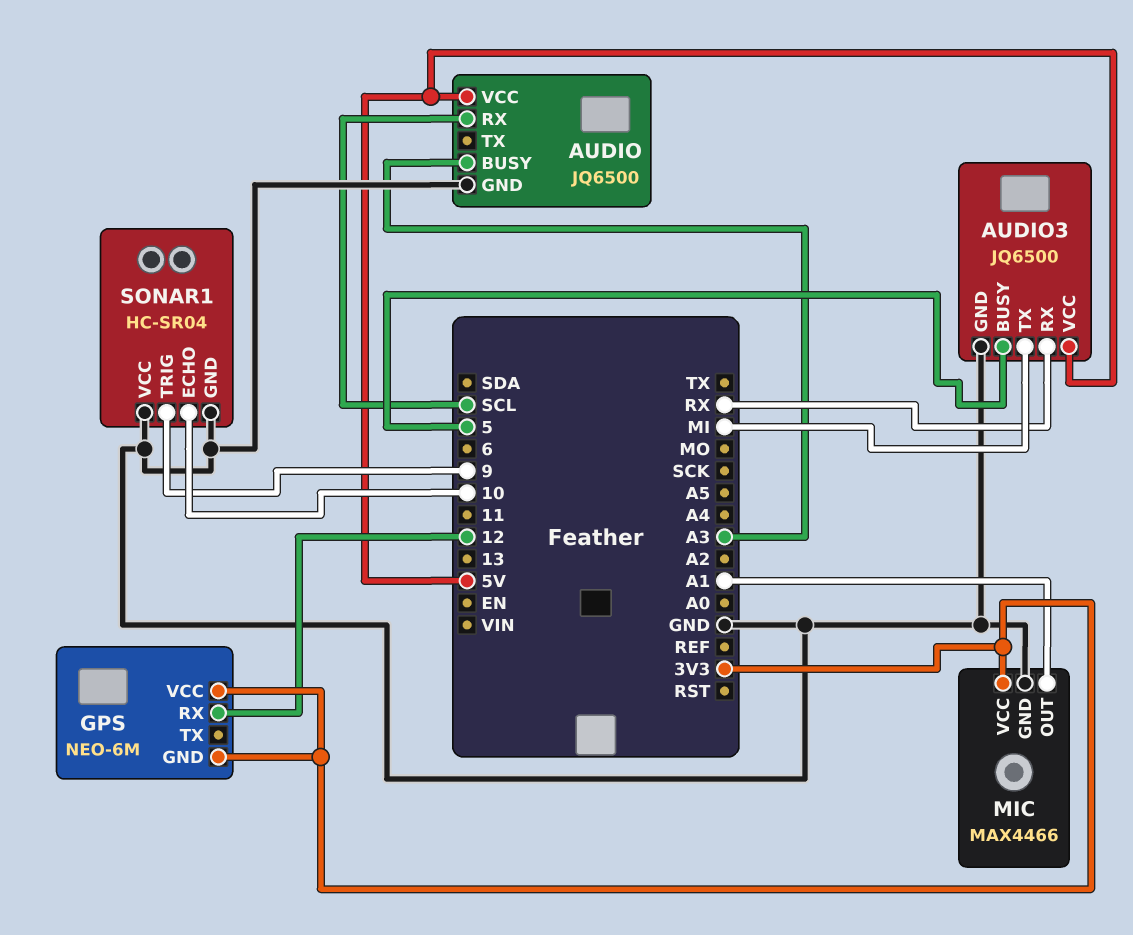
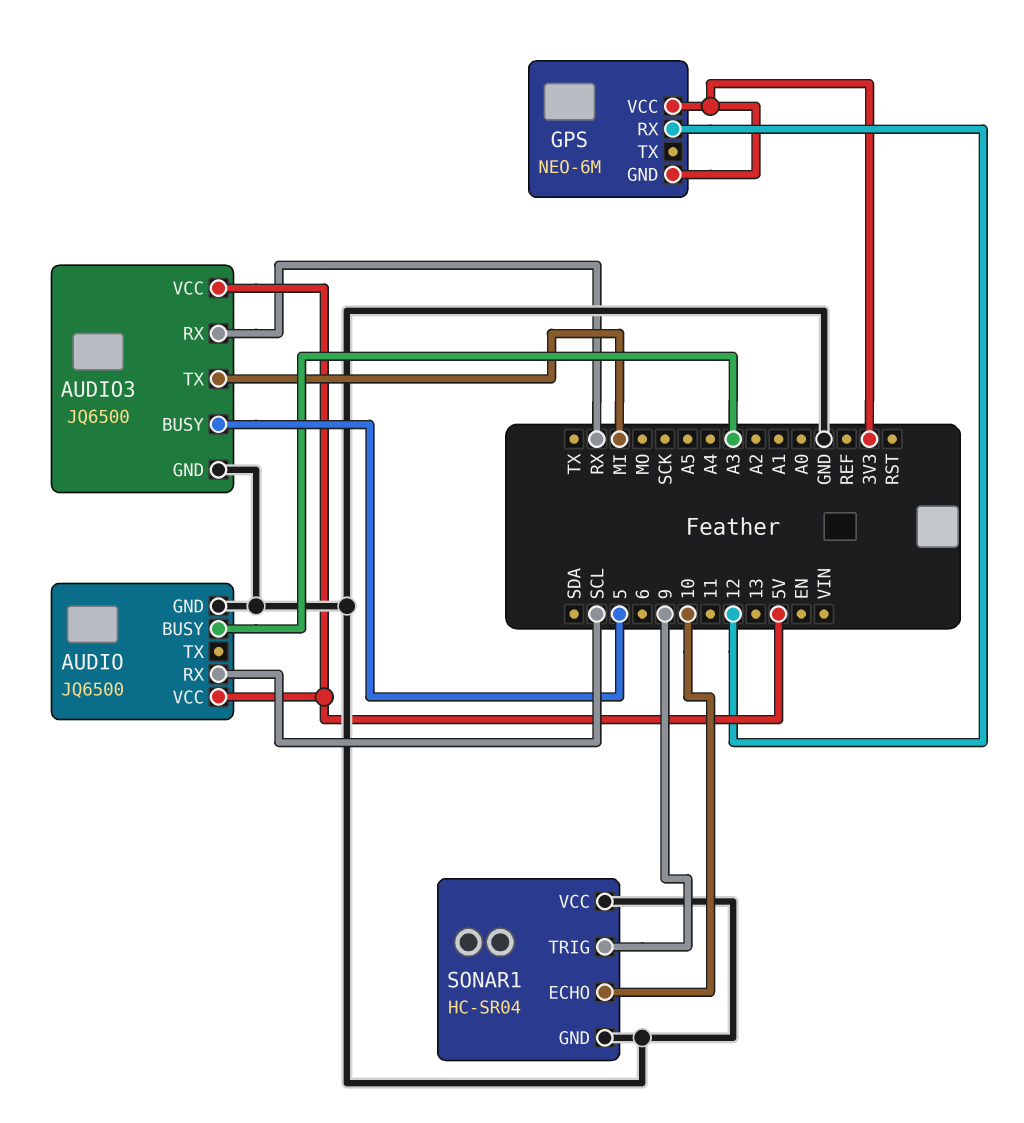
MIC: MAX4466 -> none
MIC pin GND: GND -> none
MIC pin OUT: A1 -> none
MIC pin VCC: 3V3 -> none

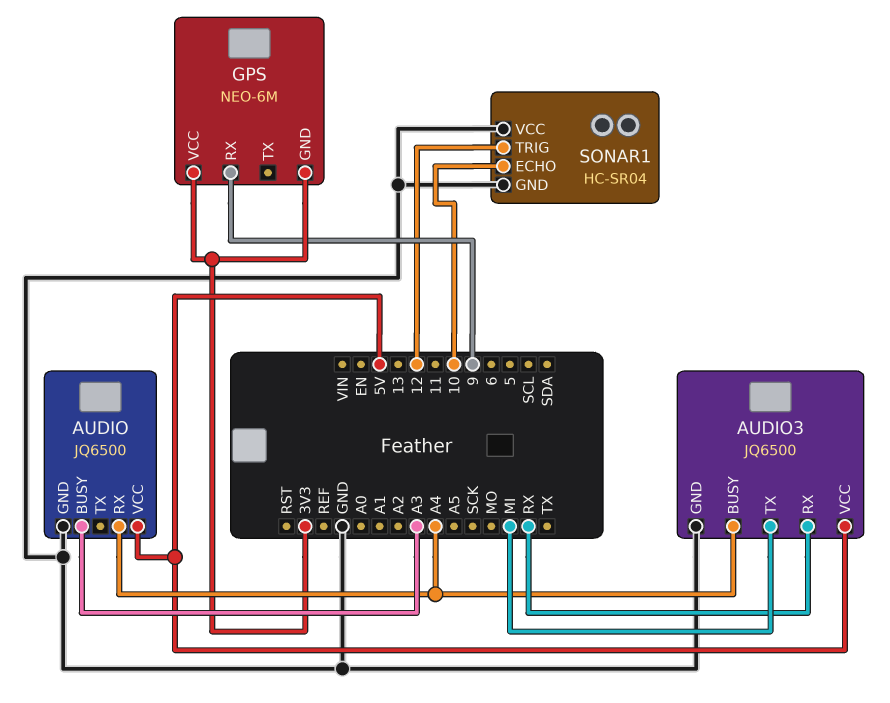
AUDIO pin RX: SCL -> A4
AUDIO3 pin BUSY: 5 -> A4
GPS pin RX: 12 -> 9
SONAR1 pin TRIG: 9 -> 12

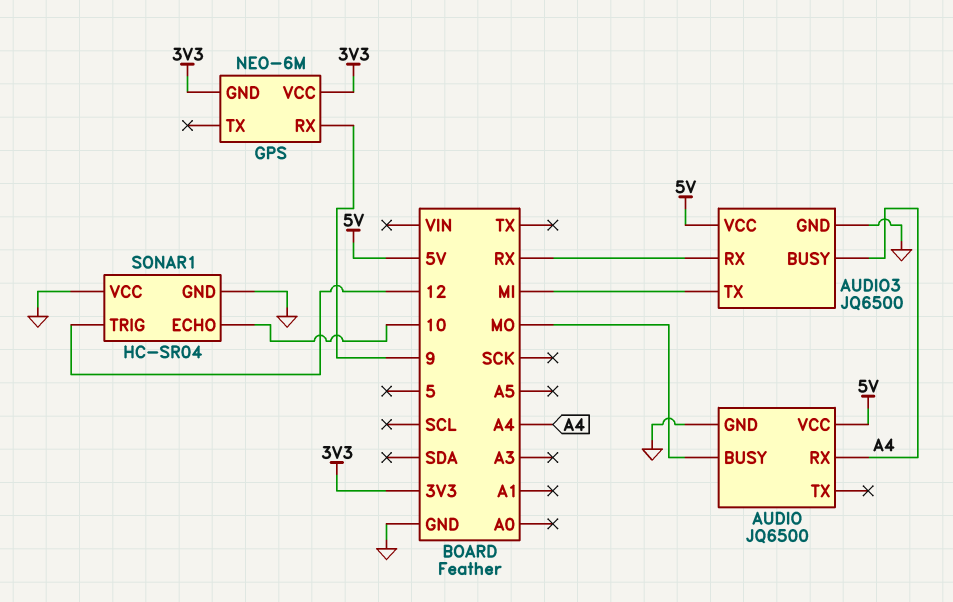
AUDIO pin BUSY: A3 -> MO

